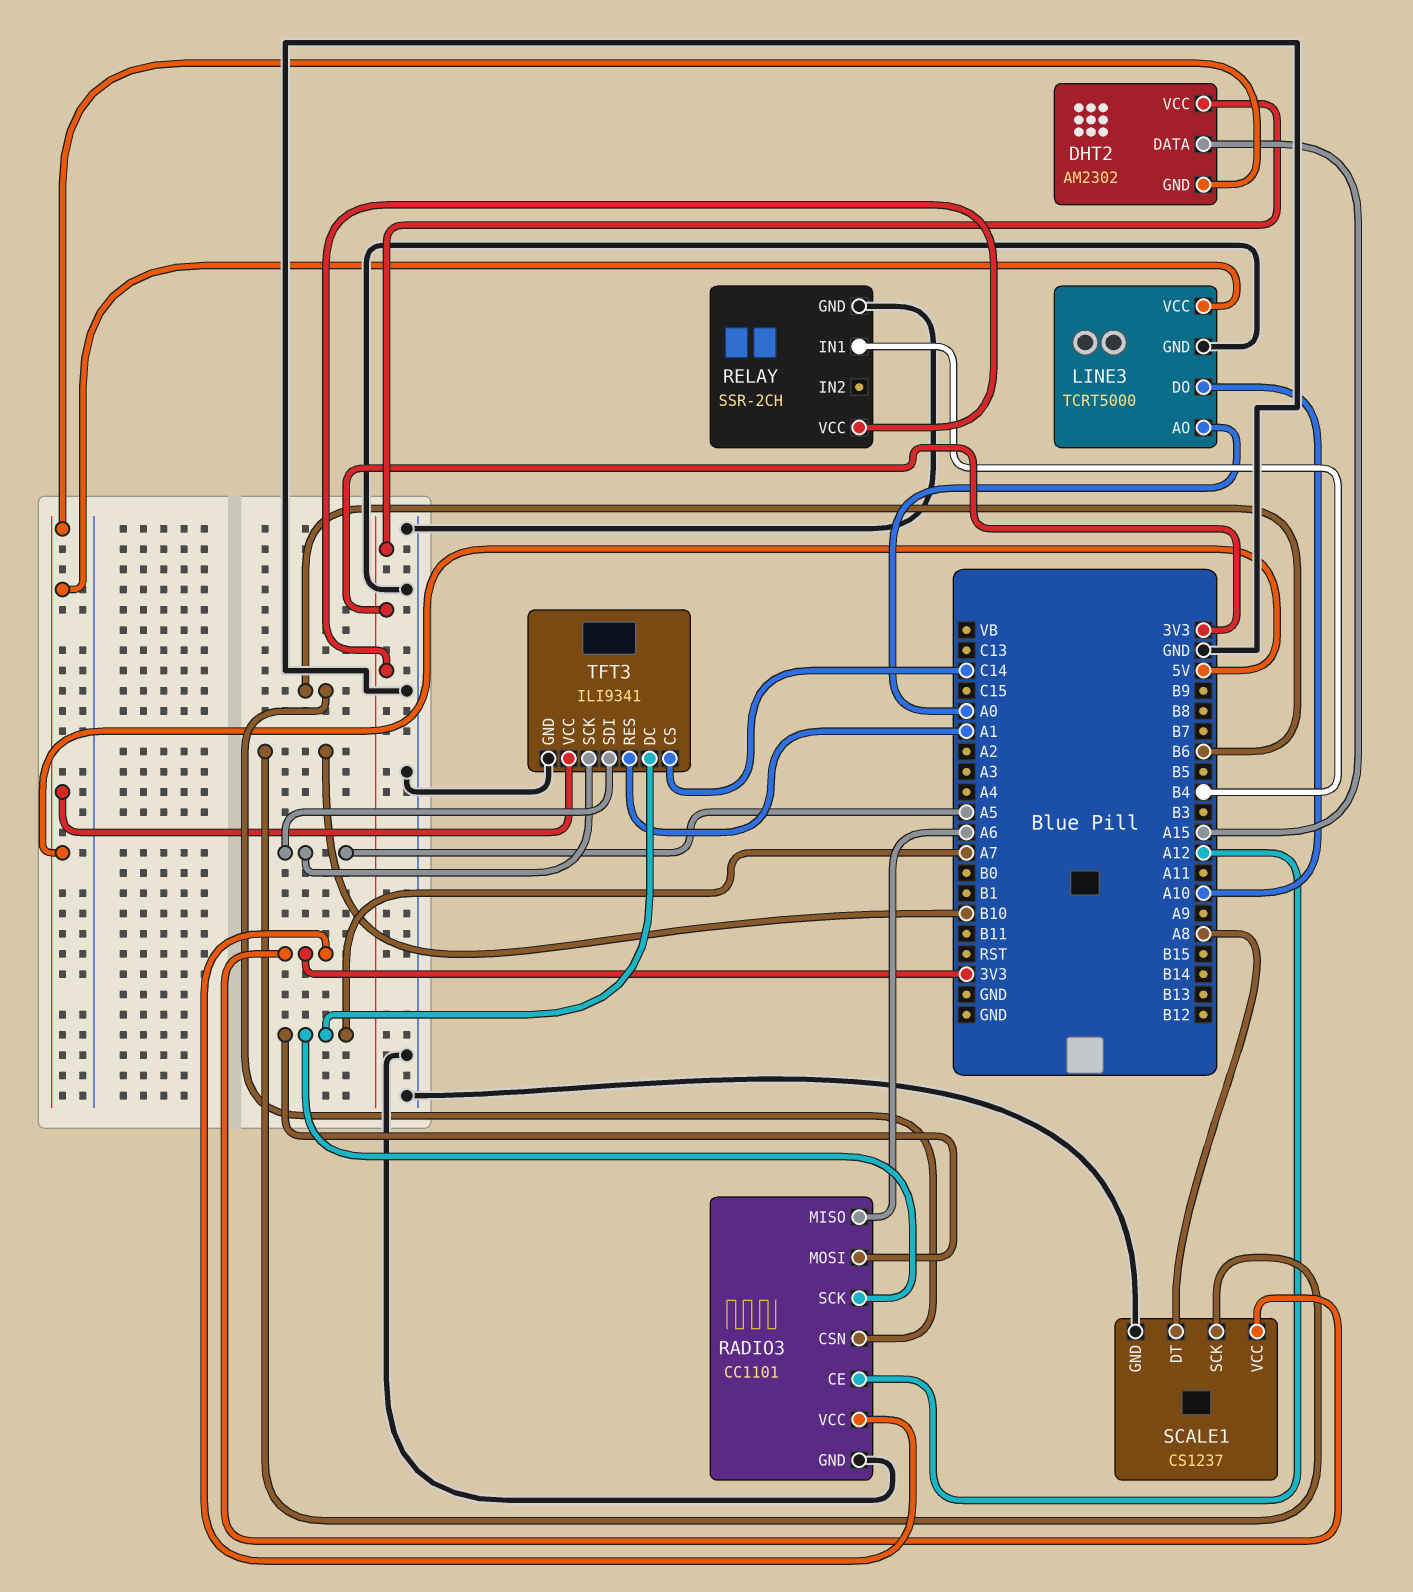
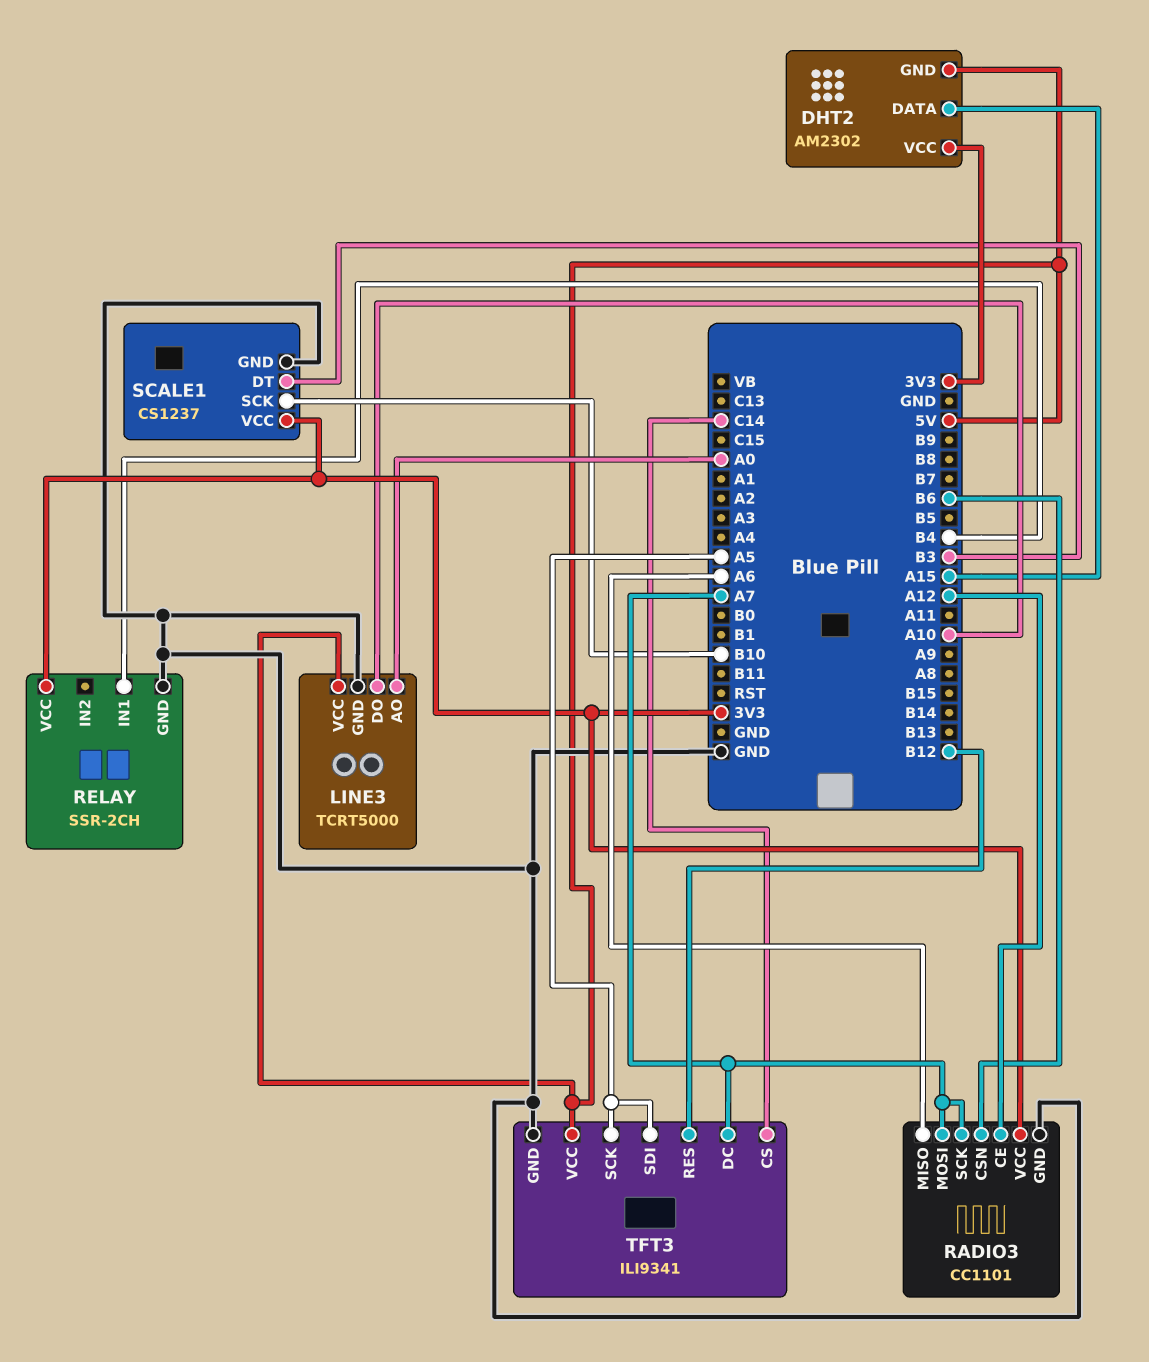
SCALE1 pin DT: A8 -> B3
TFT3 pin RES: A1 -> B12

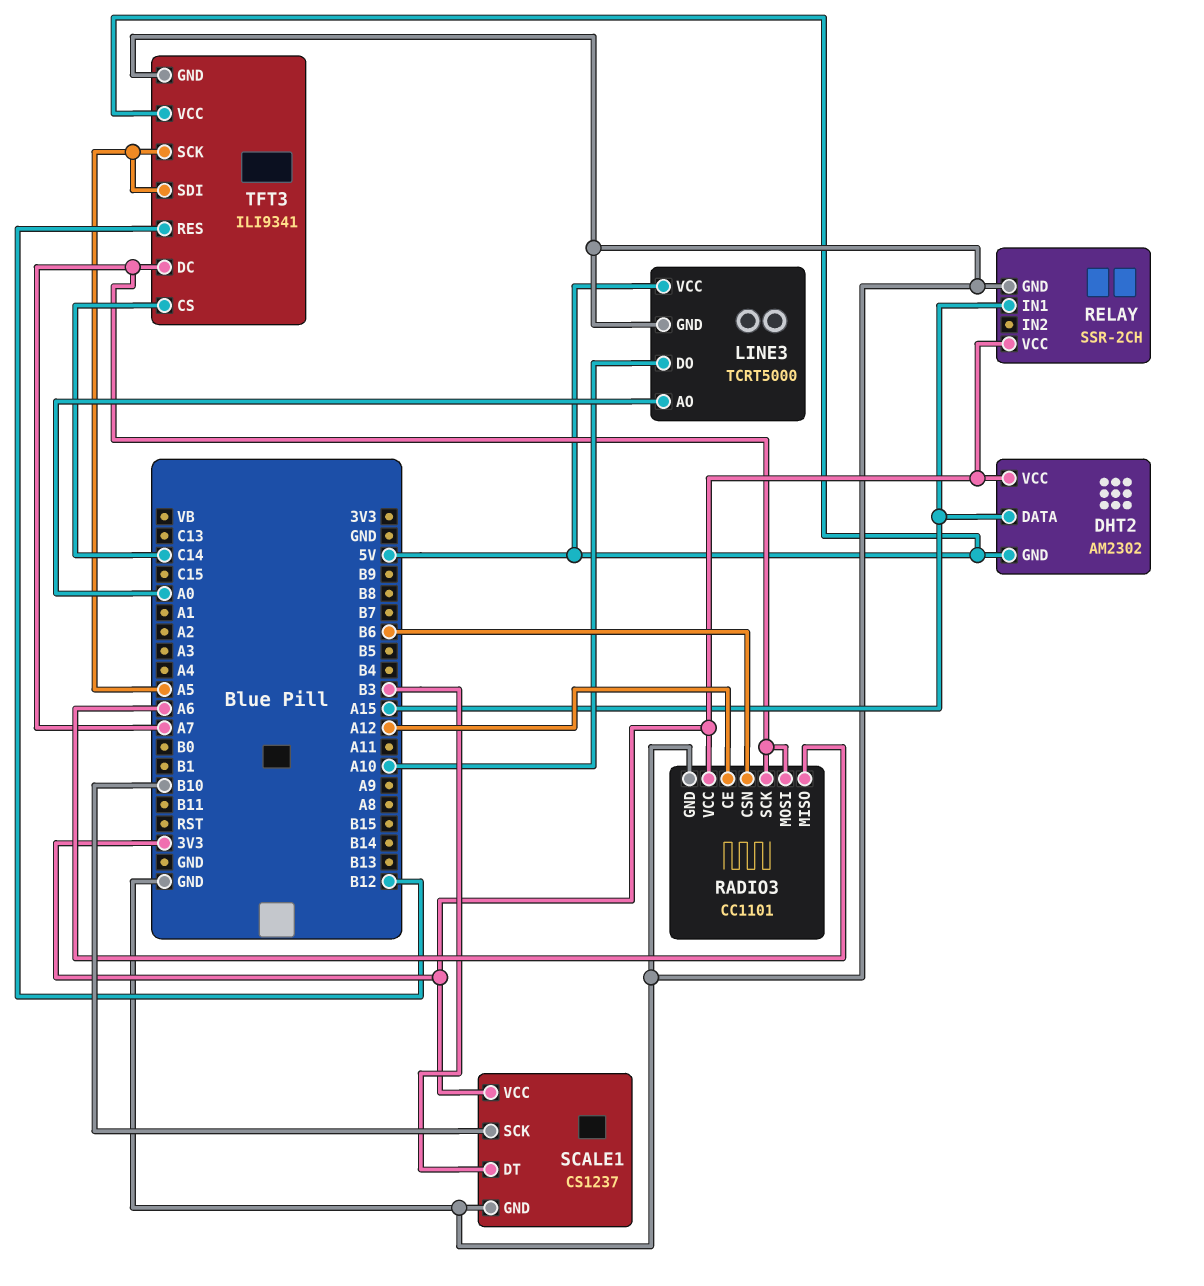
RELAY pin IN1: B4 -> A15

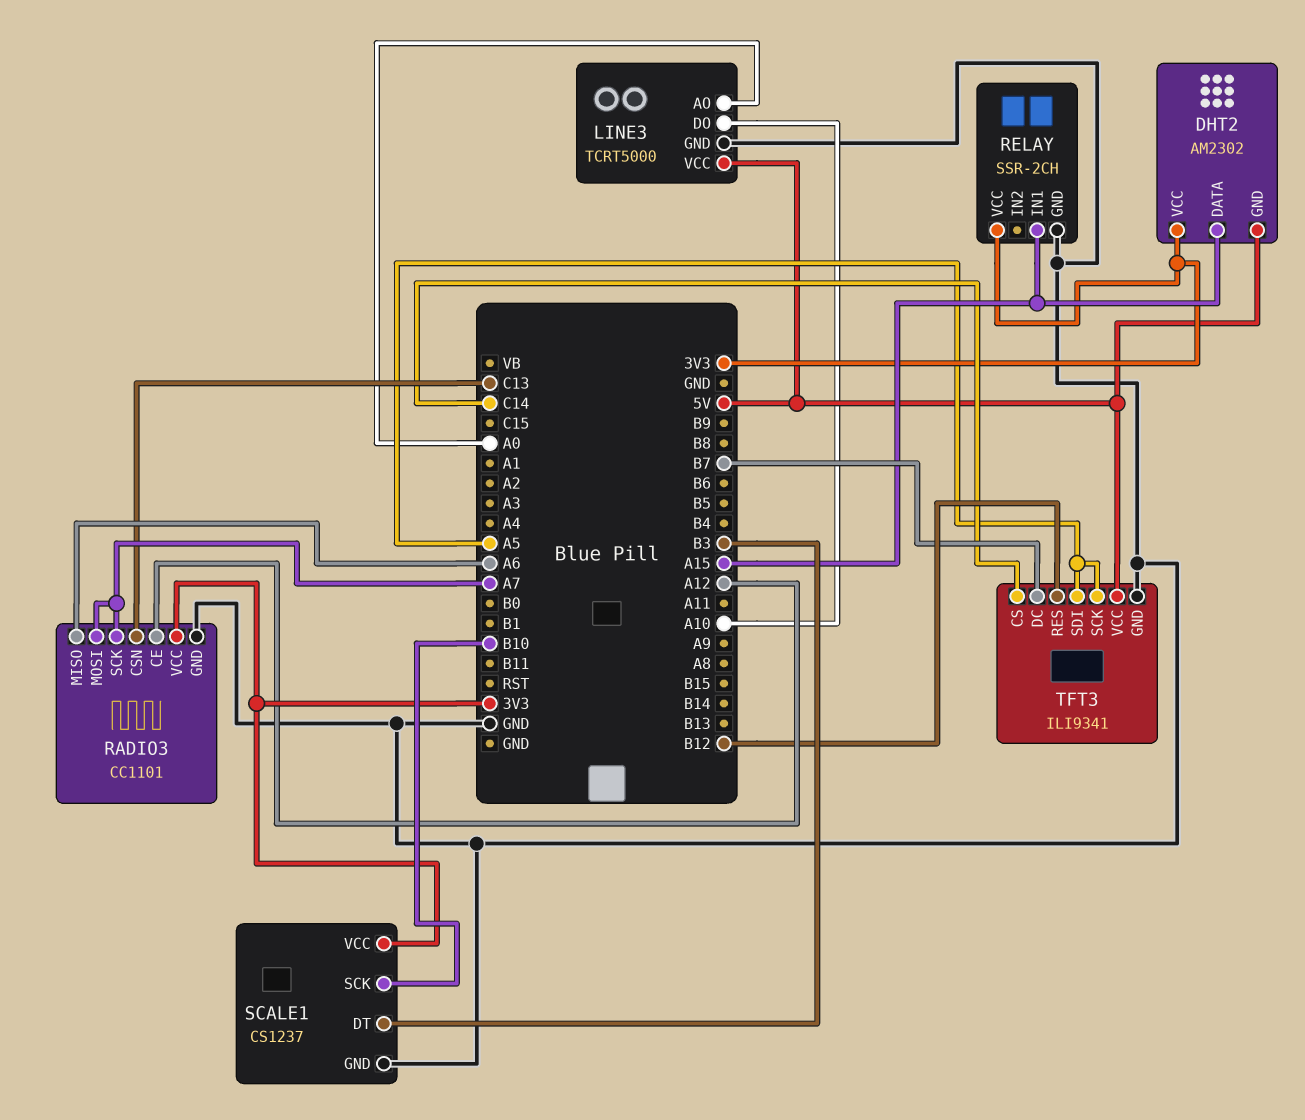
RADIO3 pin CSN: B6 -> C13
TFT3 pin DC: A7 -> B7

